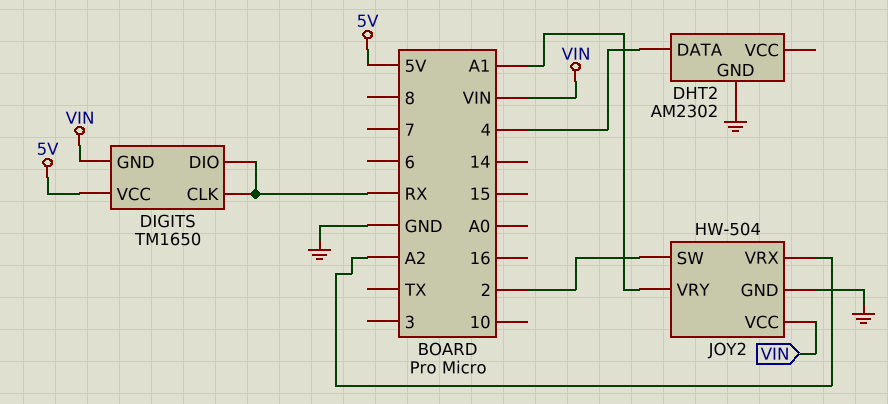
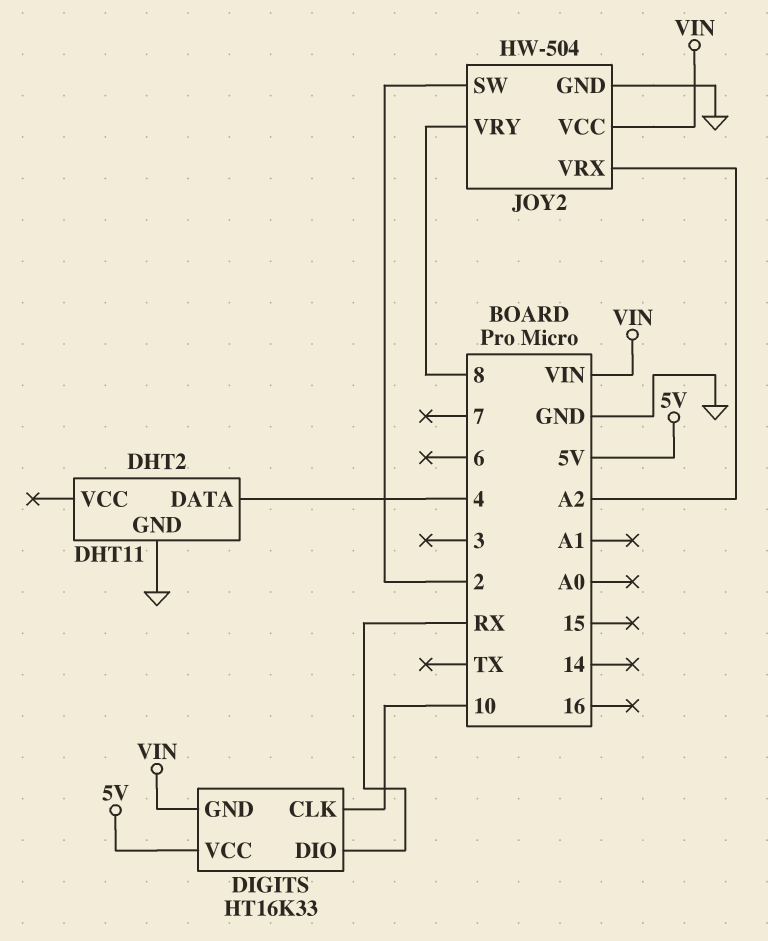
DHT2: AM2302 -> DHT11
DIGITS: TM1650 -> HT16K33
DIGITS pin CLK: RX -> 10
JOY2 pin VRY: A1 -> 8

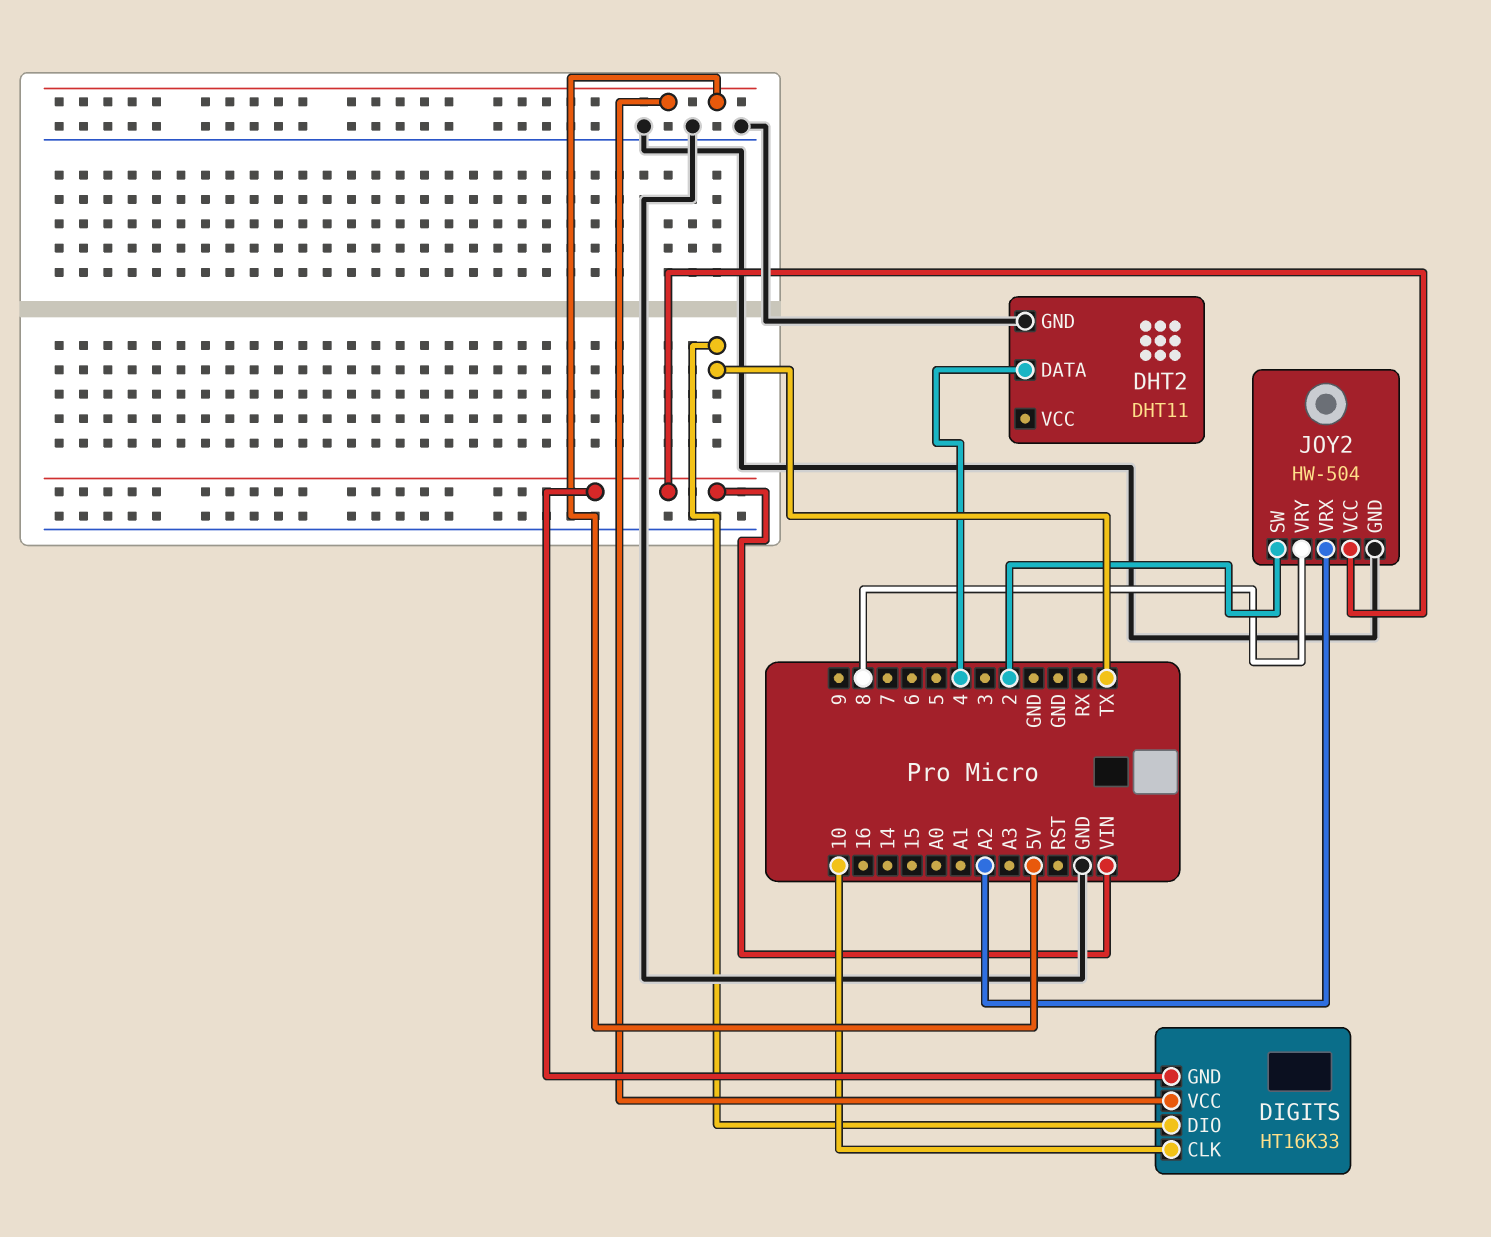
DIGITS pin DIO: RX -> TX

